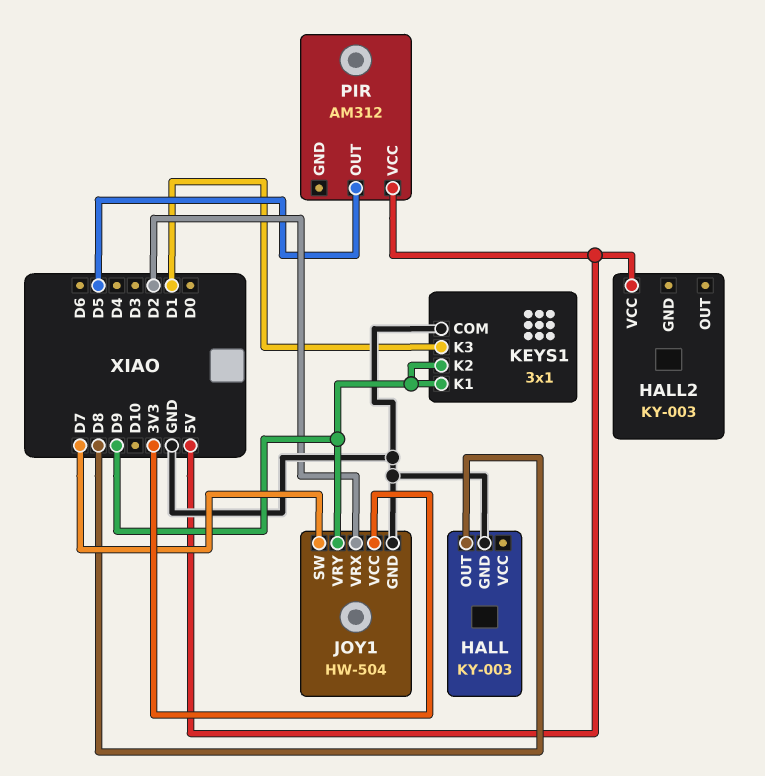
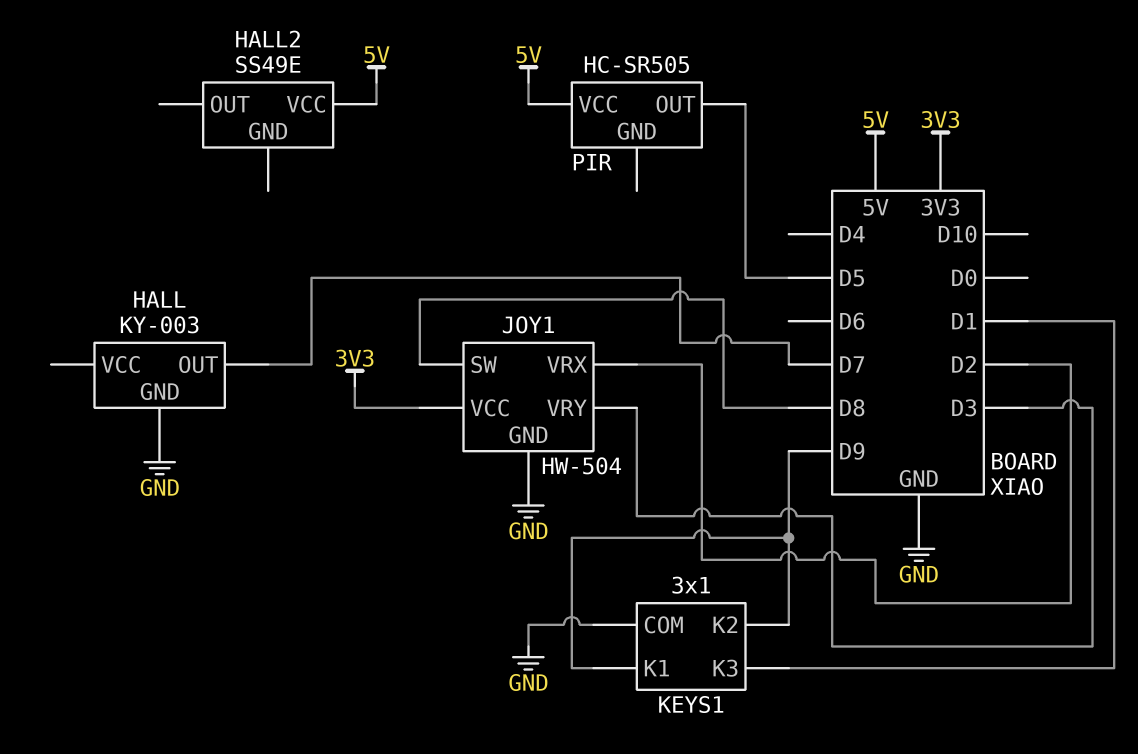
HALL pin OUT: D8 -> D7
HALL2: KY-003 -> SS49E
JOY1 pin SW: D7 -> D8
JOY1 pin VRY: D9 -> D3
PIR: AM312 -> HC-SR505

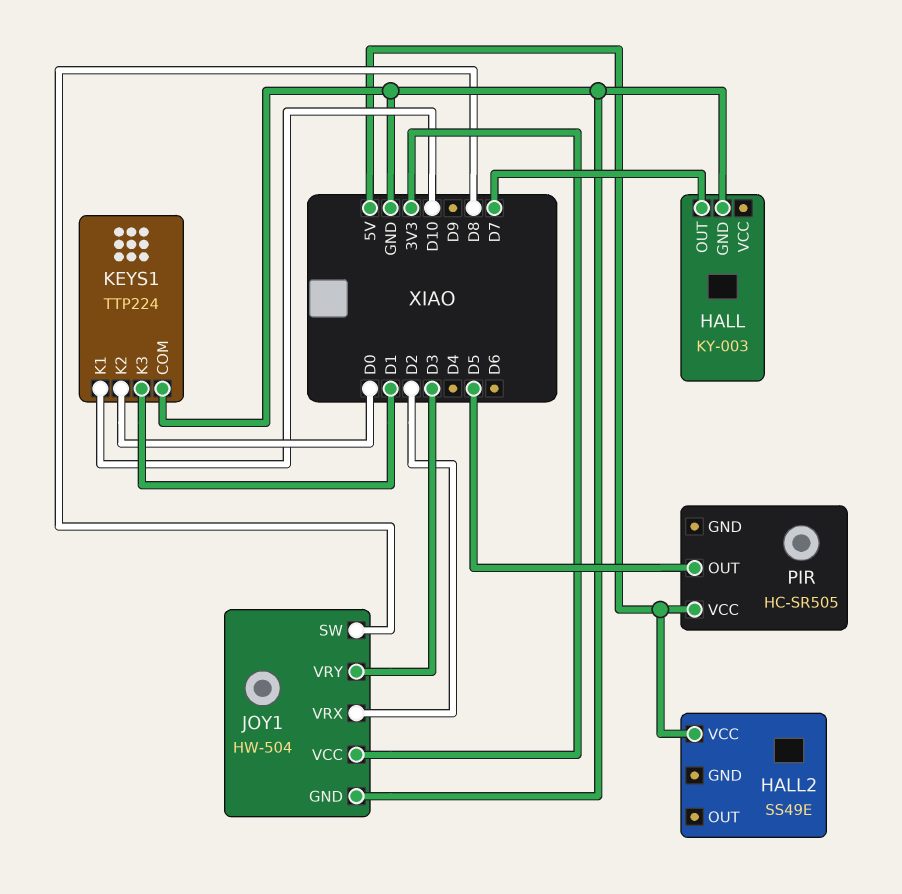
KEYS1: 3x1 -> TTP224
KEYS1 pin K1: D9 -> D10
KEYS1 pin K2: D9 -> D0

